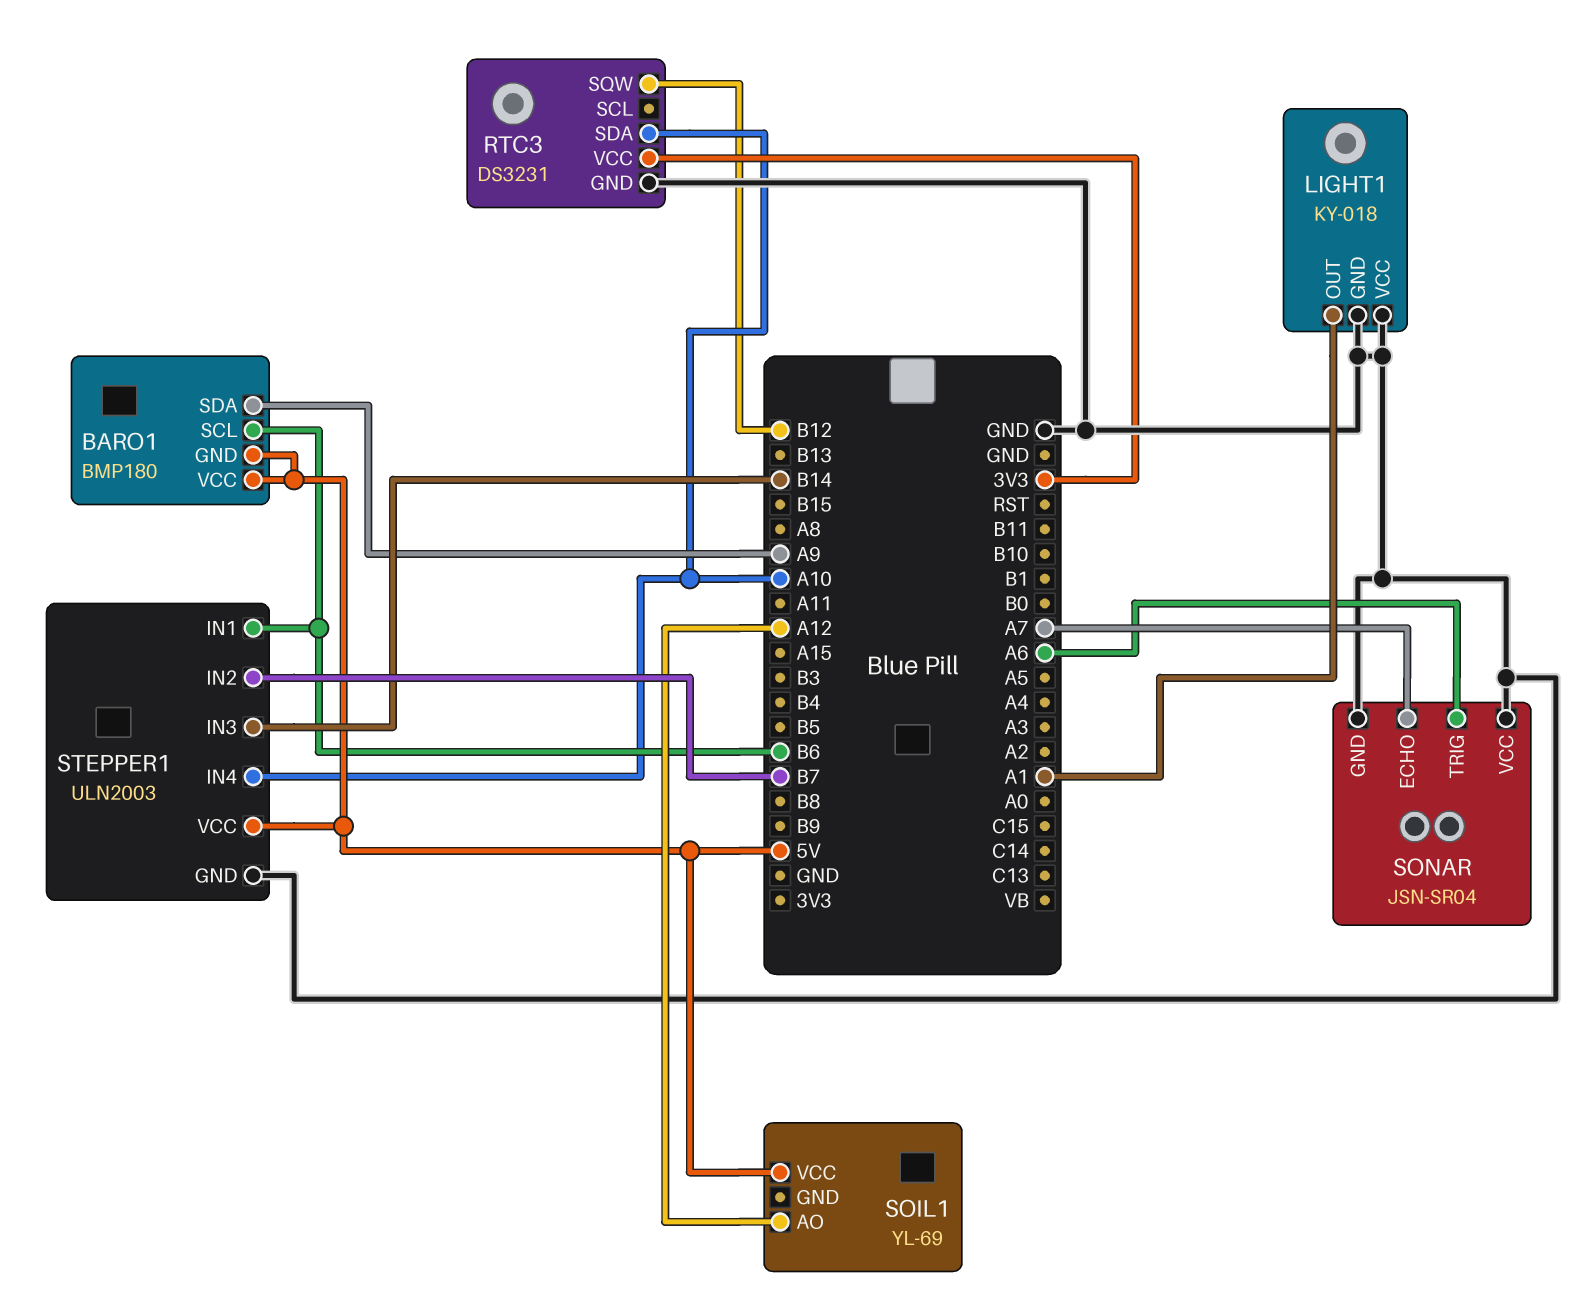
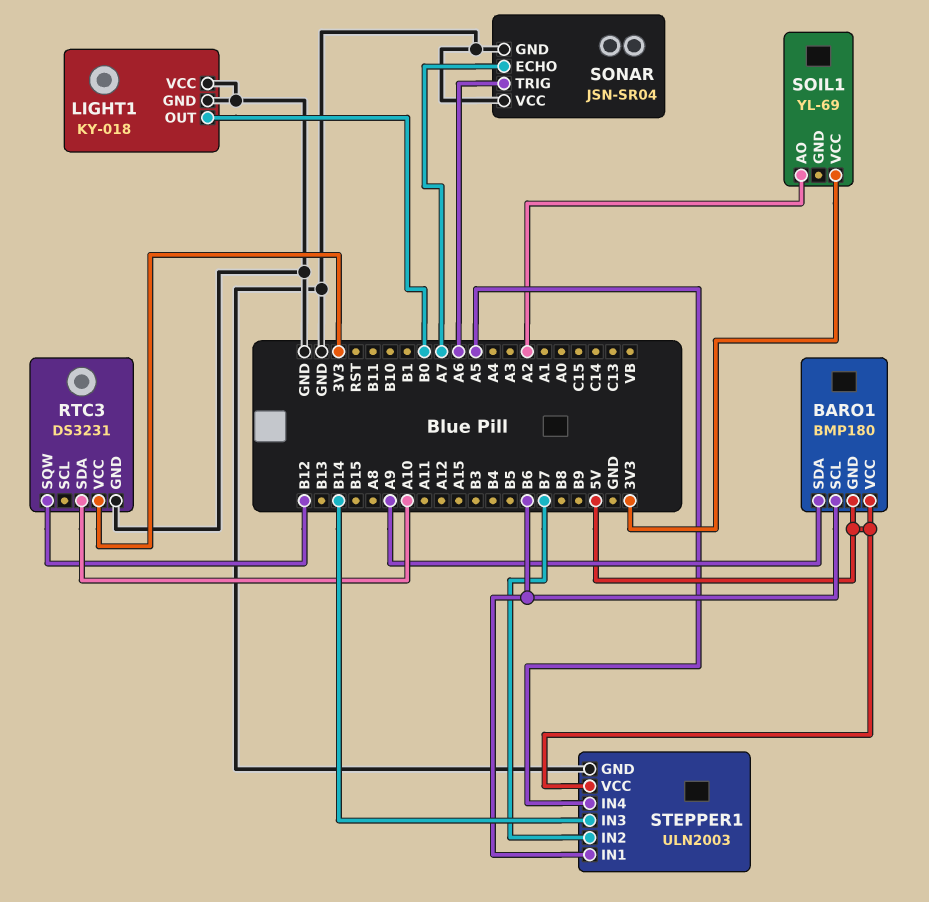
LIGHT1 pin OUT: A1 -> B0
SOIL1 pin AO: A12 -> A2
SOIL1 pin VCC: 5V -> 3V3
STEPPER1 pin IN4: A10 -> A5

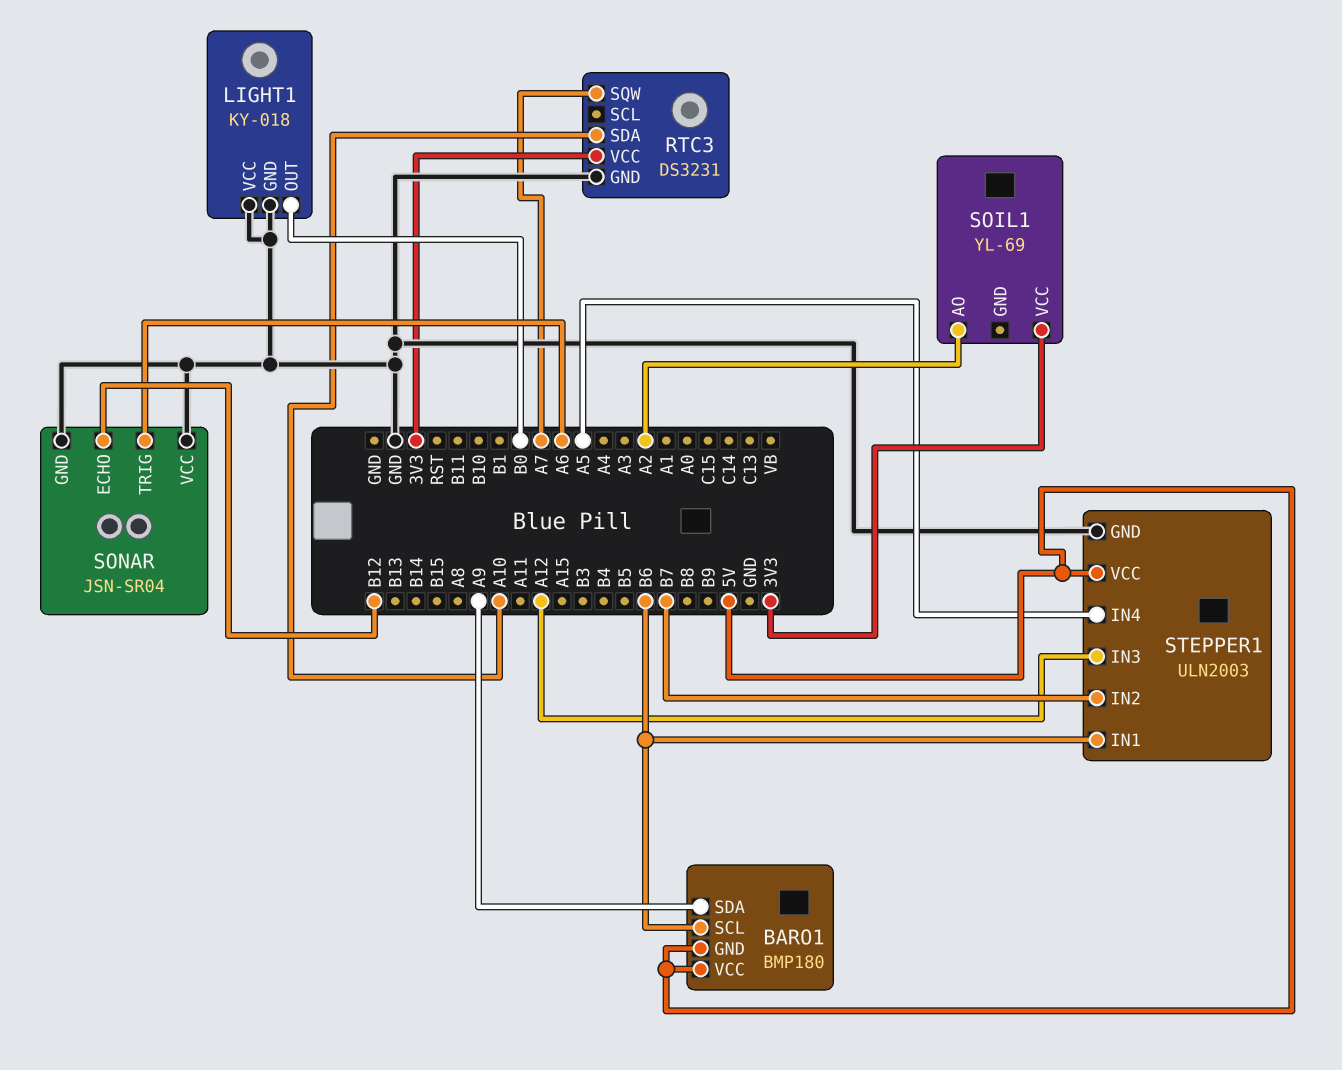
RTC3 pin SQW: B12 -> A7
SONAR pin ECHO: A7 -> B12
STEPPER1 pin IN3: B14 -> A12

